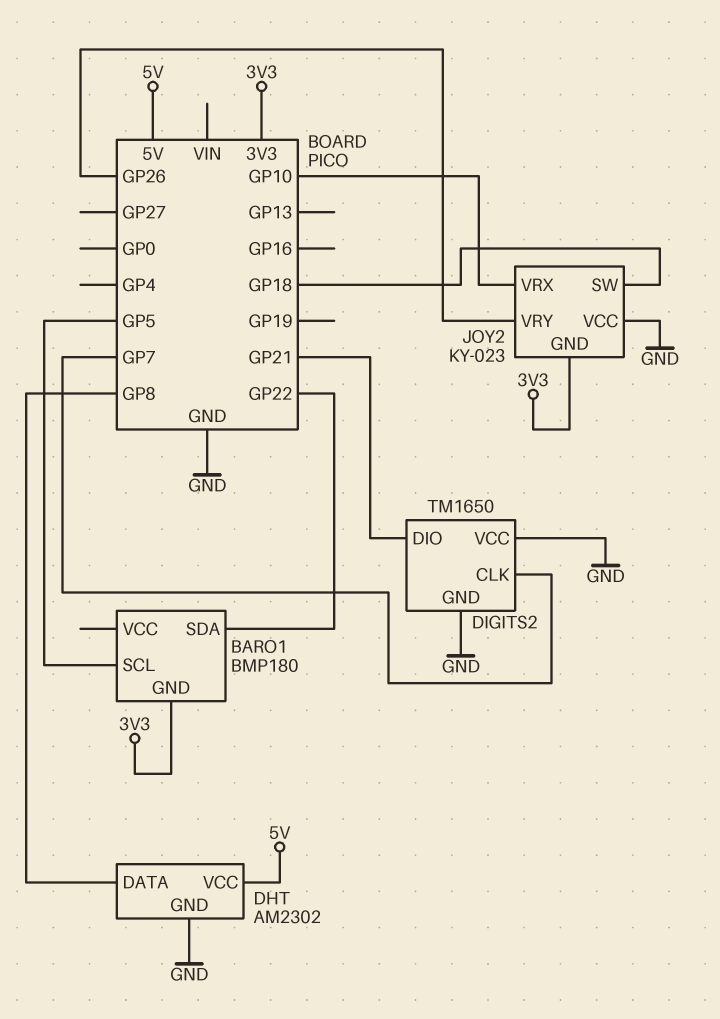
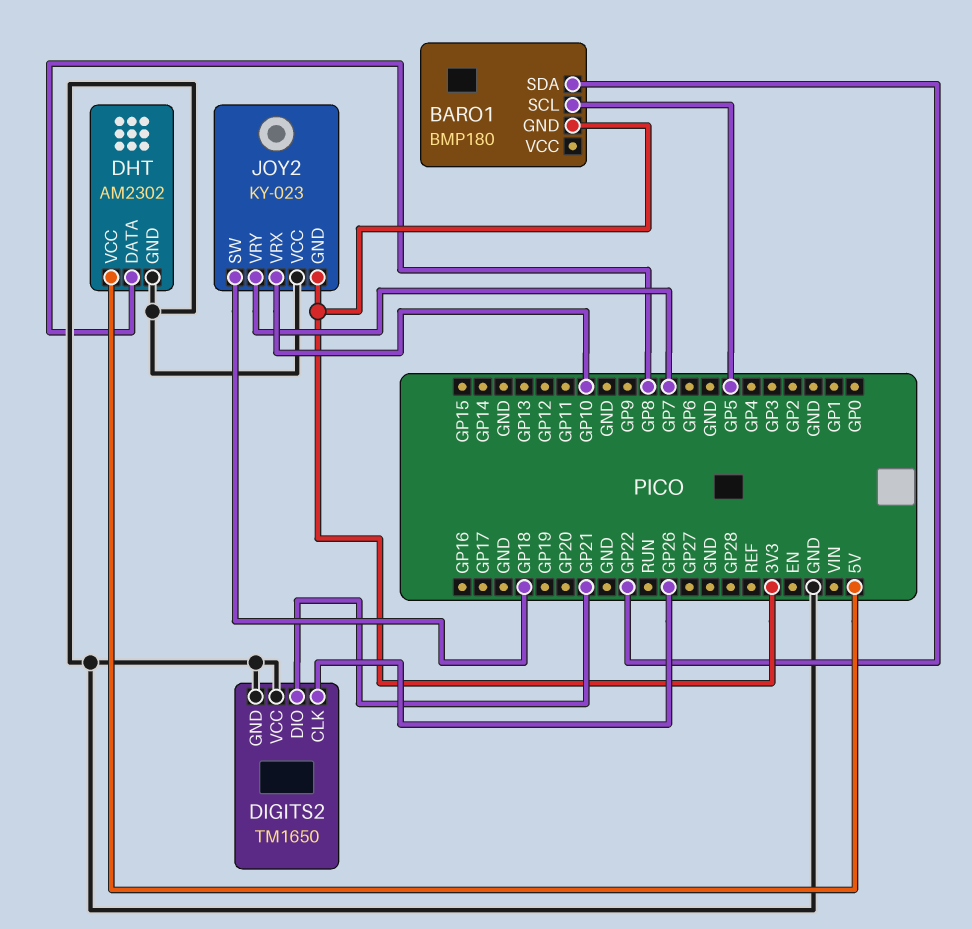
DIGITS2 pin CLK: GP7 -> GP26
JOY2 pin VRY: GP26 -> GP7

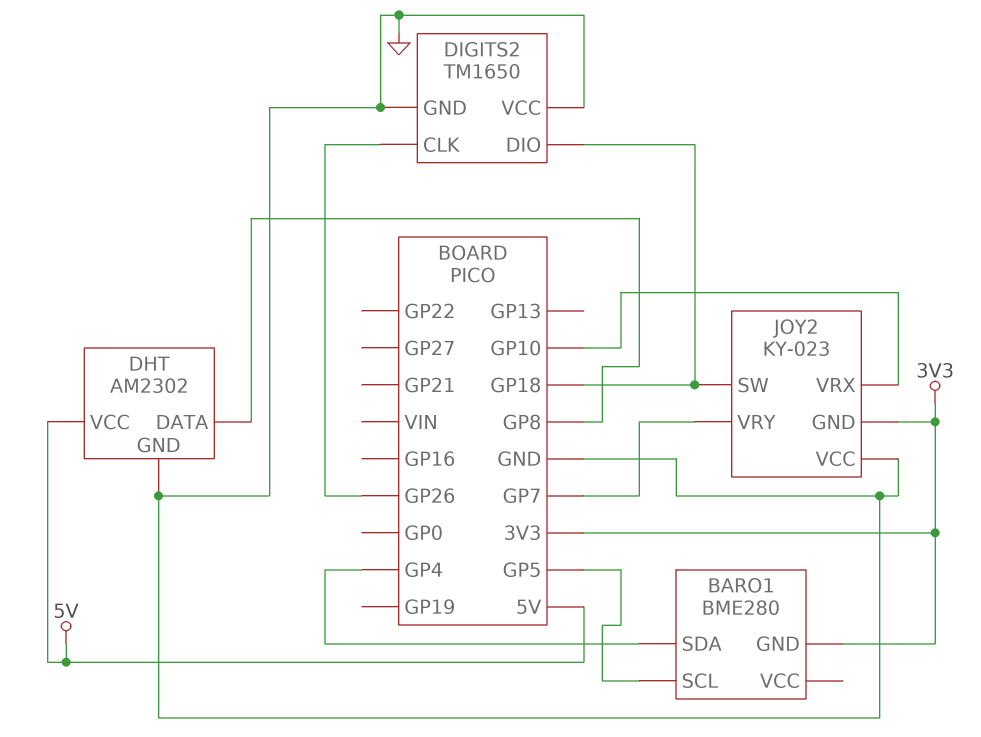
BARO1: BMP180 -> BME280
BARO1 pin SDA: GP22 -> GP4
DIGITS2 pin DIO: GP21 -> GP18

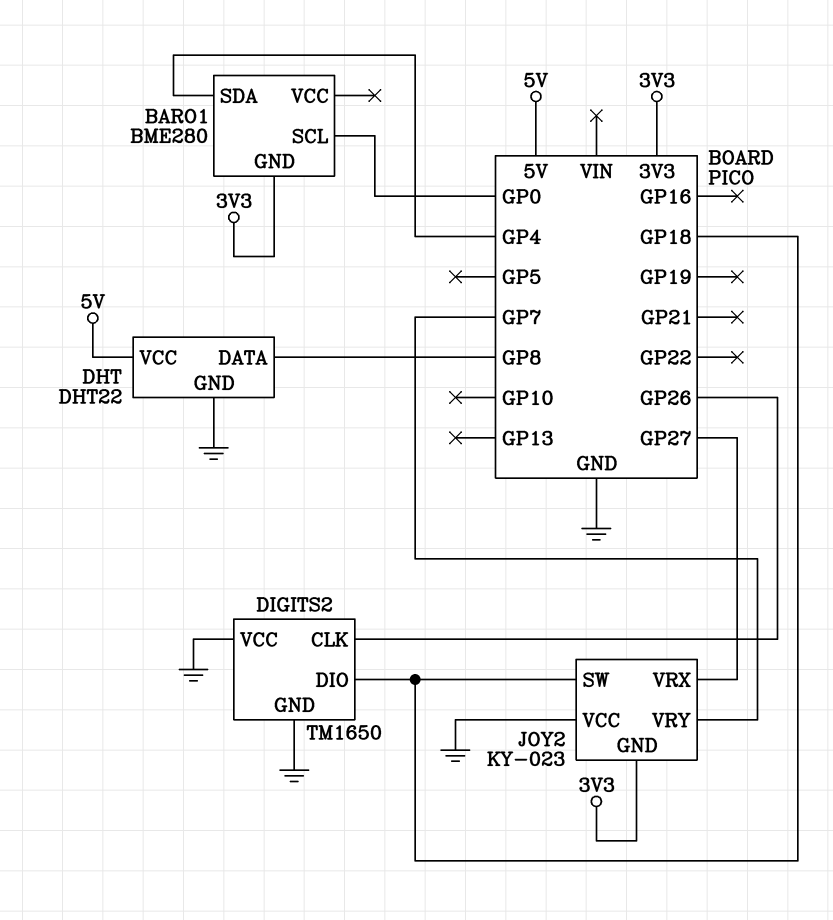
BARO1 pin SCL: GP5 -> GP0
DHT: AM2302 -> DHT22
JOY2 pin VRX: GP10 -> GP27

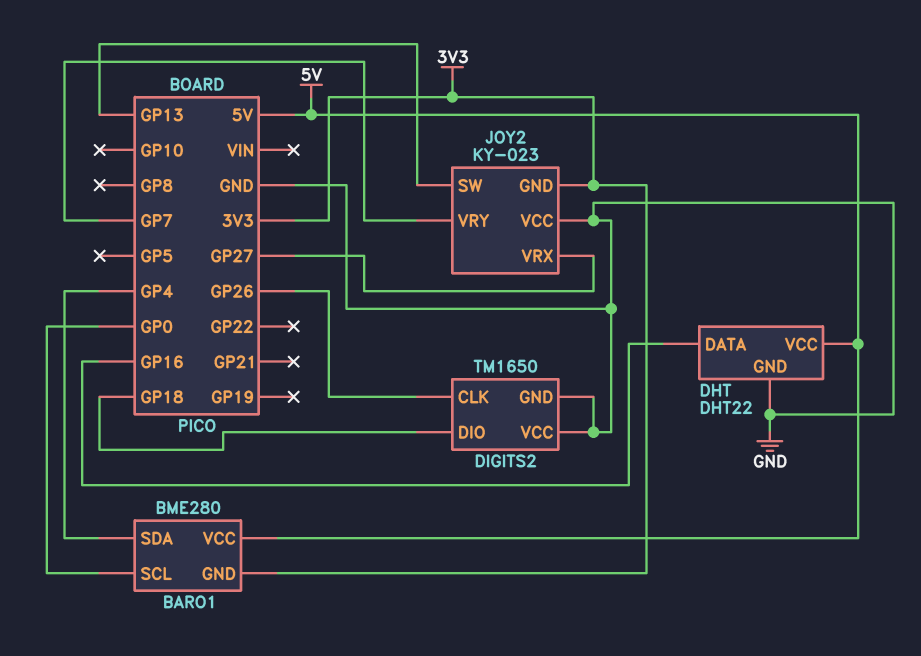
BARO1 pin VCC: none -> 5V
DHT pin DATA: GP8 -> GP16
JOY2 pin SW: GP18 -> GP13

